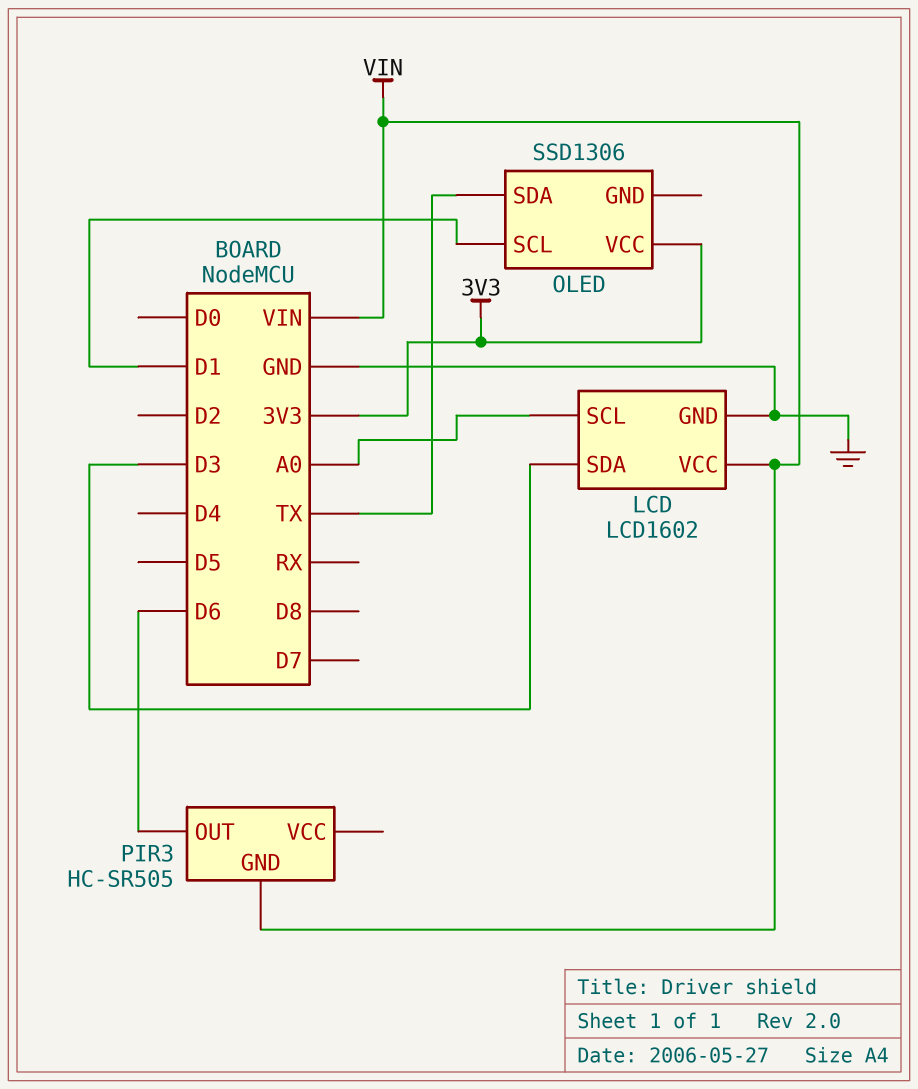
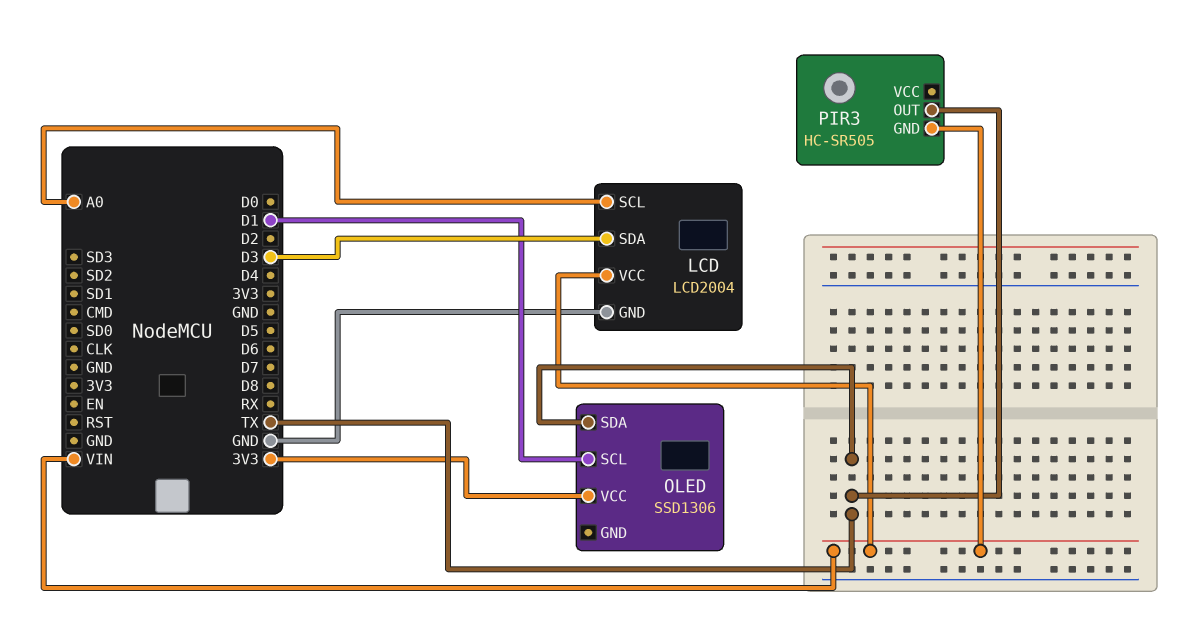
LCD: LCD1602 -> LCD2004
PIR3 pin OUT: D6 -> TX

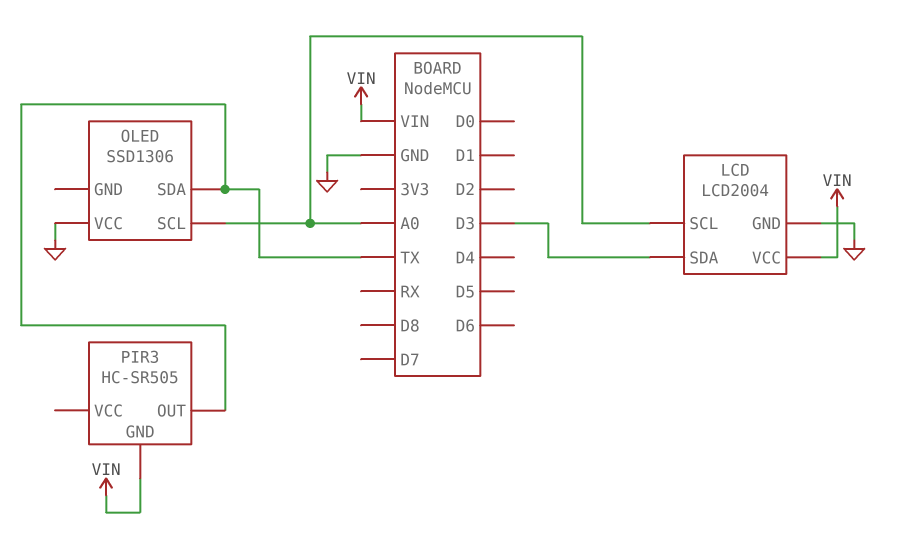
OLED pin SCL: D1 -> A0
OLED pin VCC: 3V3 -> GND

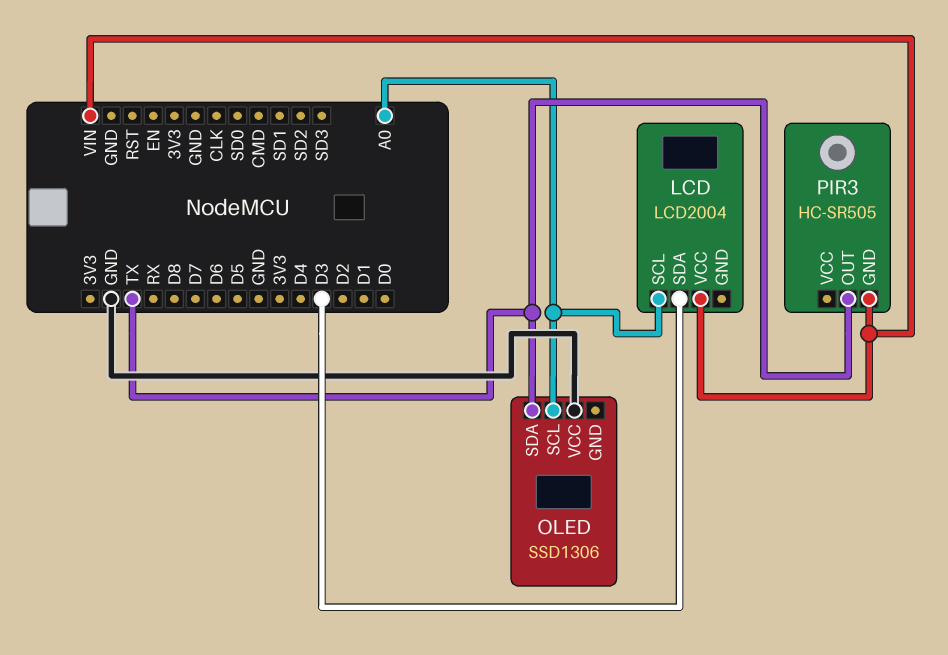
LCD pin GND: GND -> none

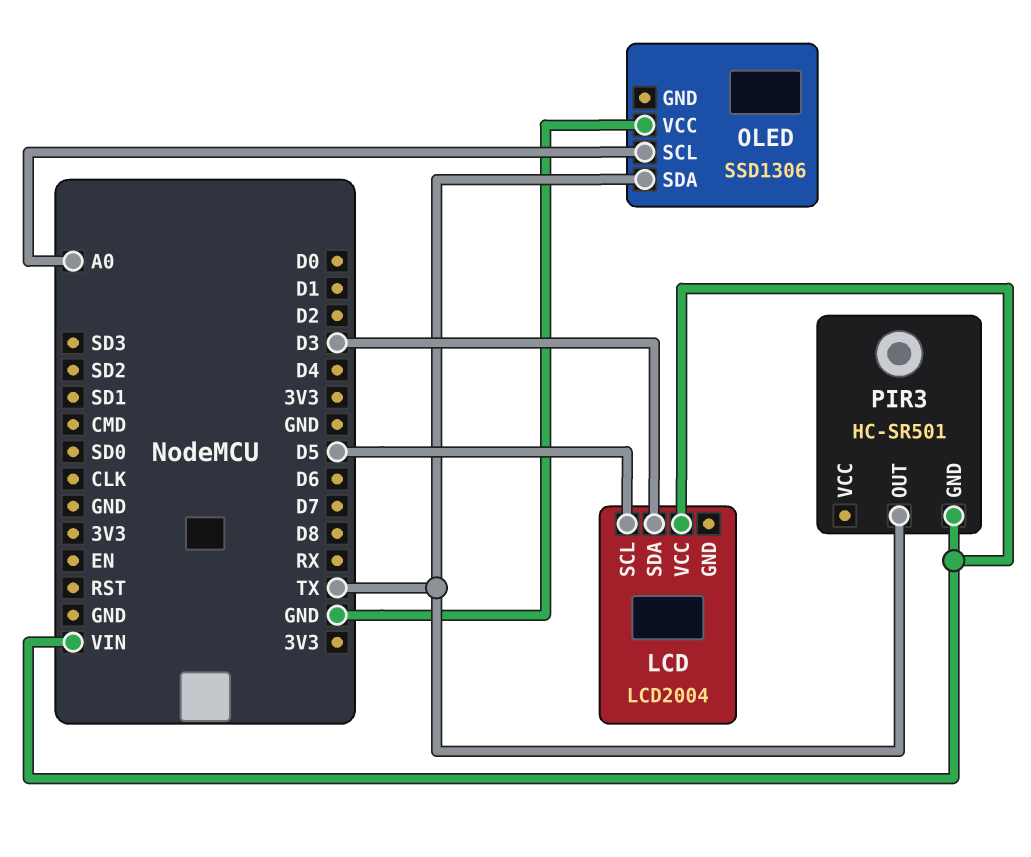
LCD pin SCL: A0 -> D5
PIR3: HC-SR505 -> HC-SR501

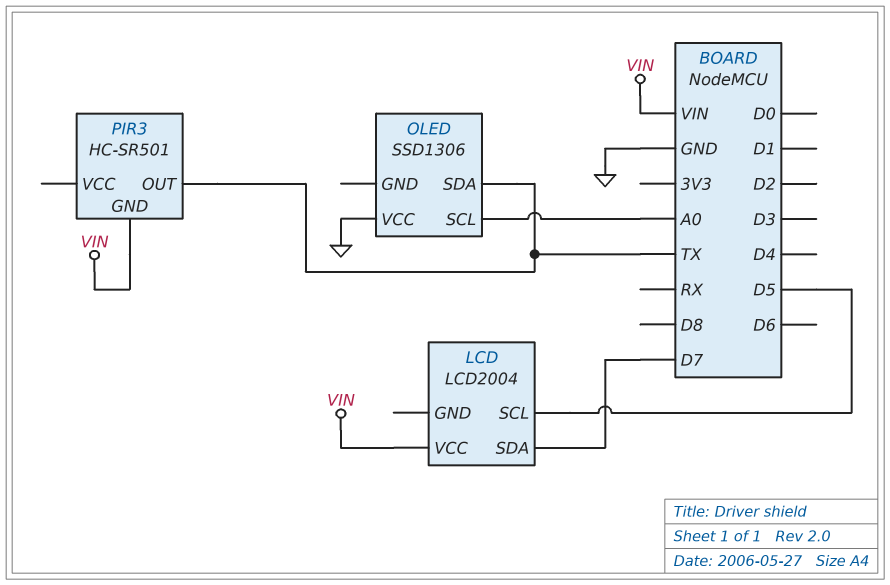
LCD pin SDA: D3 -> D7

